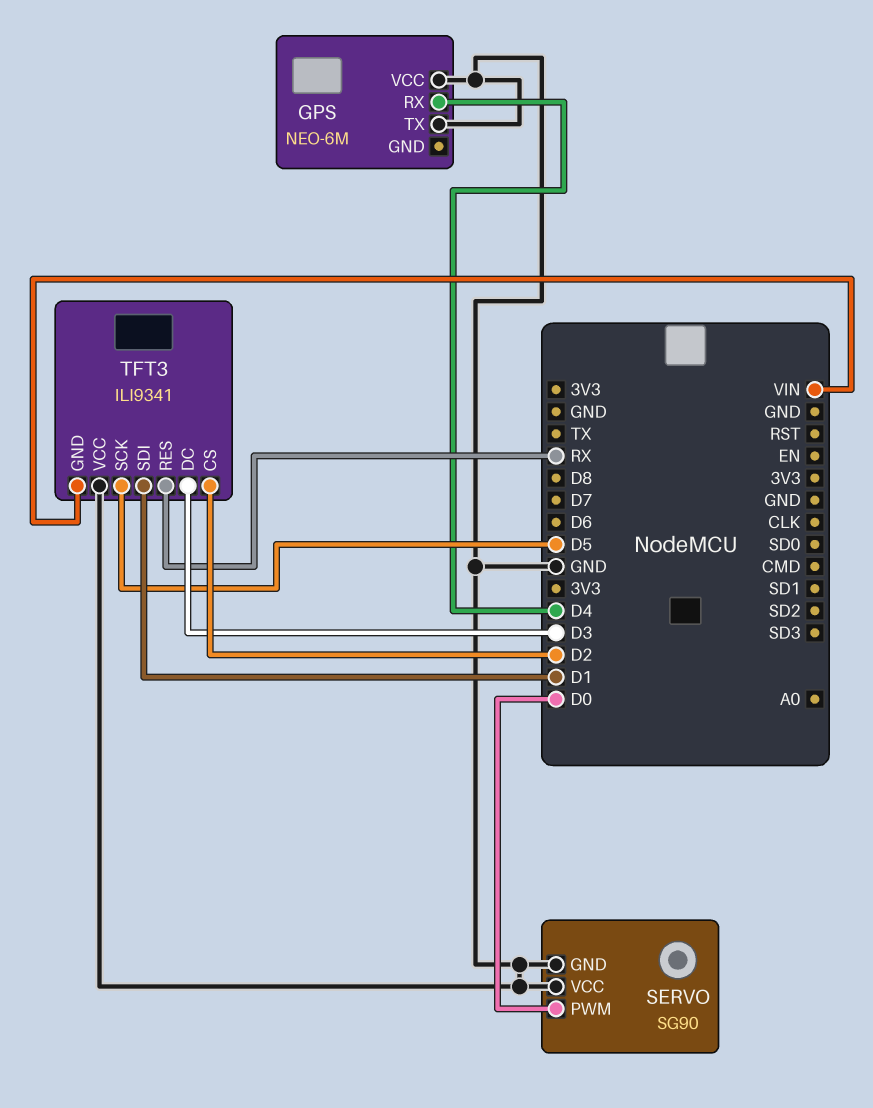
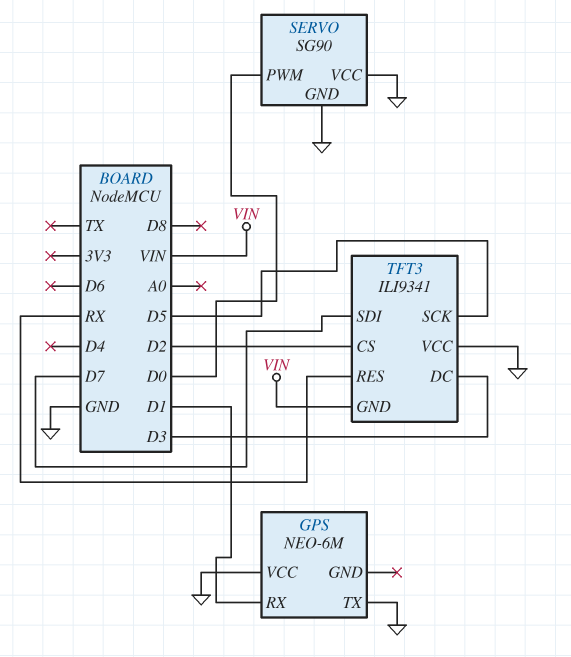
GPS pin RX: D4 -> D1
TFT3 pin SDI: D1 -> D7

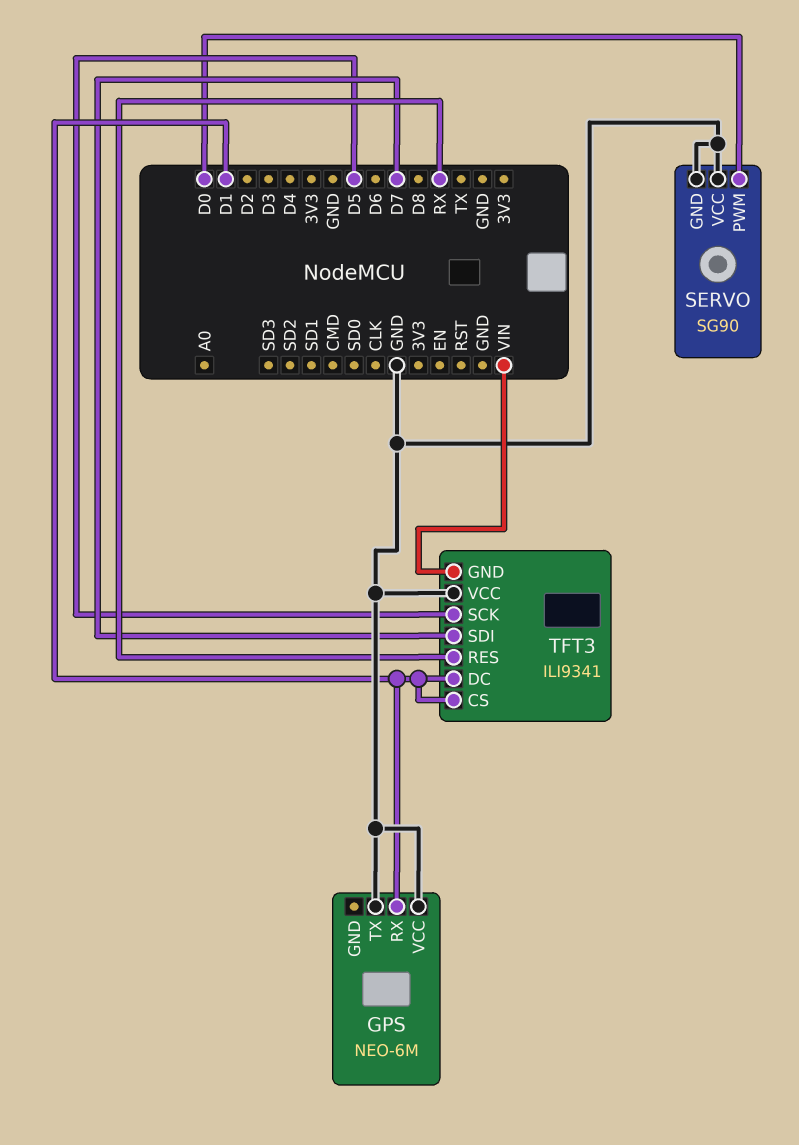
TFT3 pin CS: D2 -> D1
TFT3 pin DC: D3 -> D1

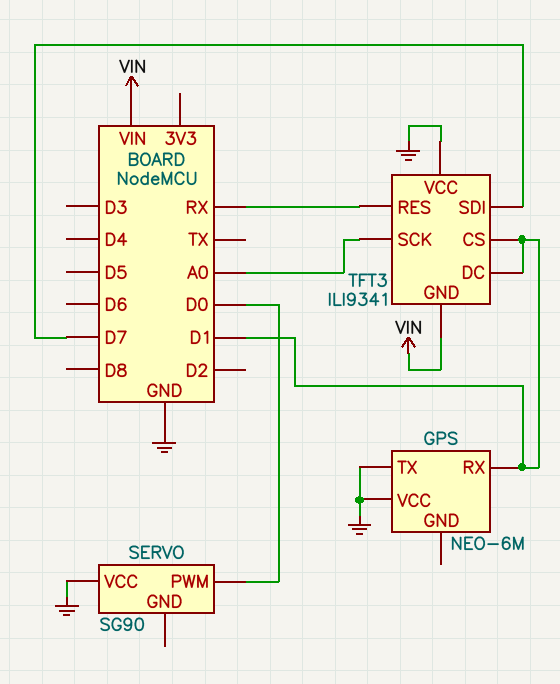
SERVO pin GND: GND -> none
TFT3 pin SCK: D5 -> A0

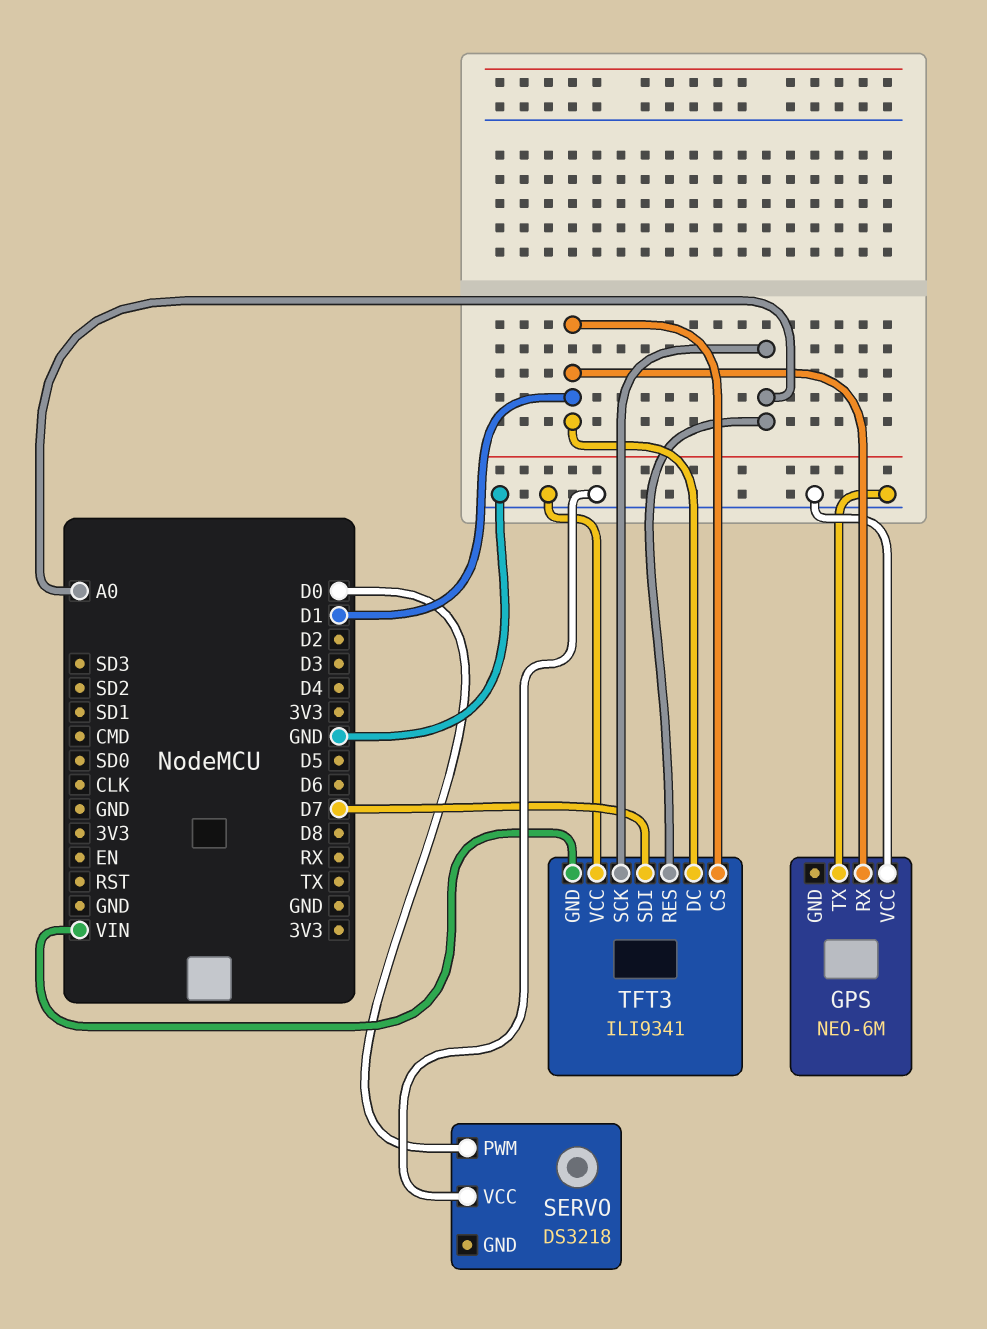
SERVO: SG90 -> DS3218
TFT3 pin RES: RX -> A0

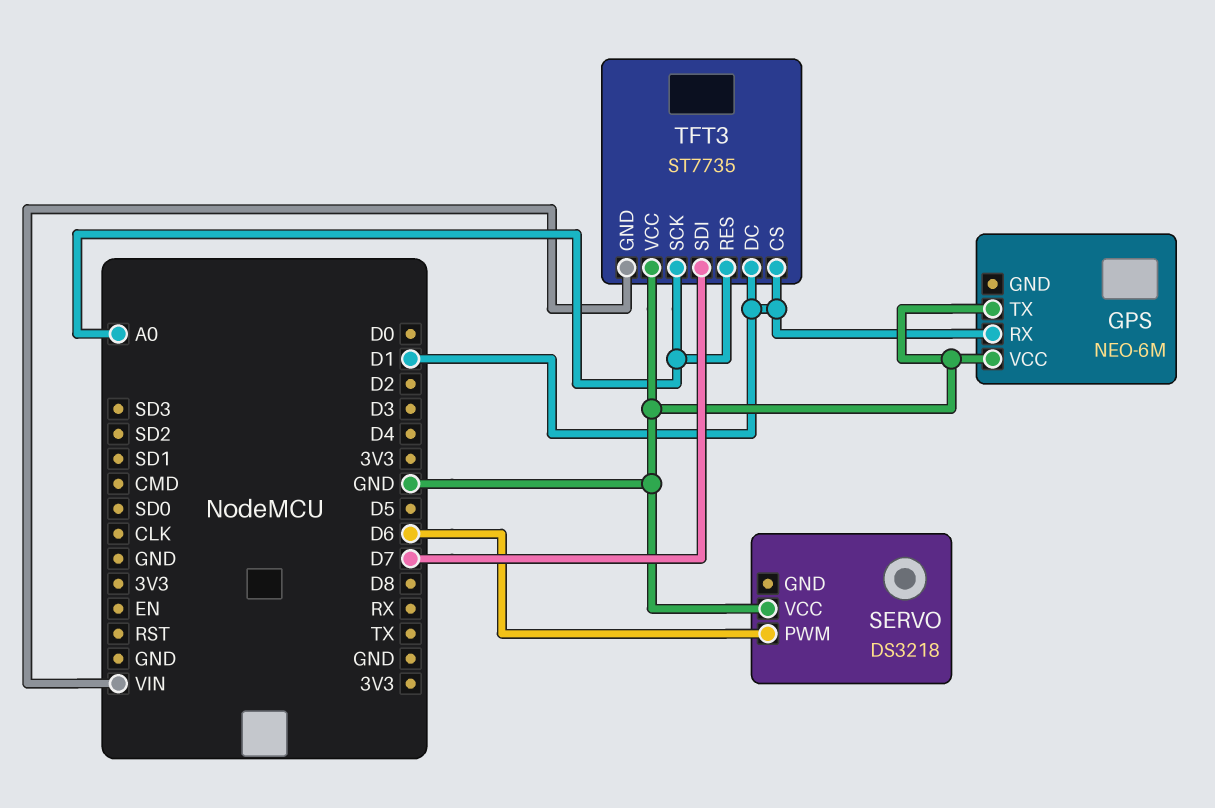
SERVO pin PWM: D0 -> D6
TFT3: ILI9341 -> ST7735

